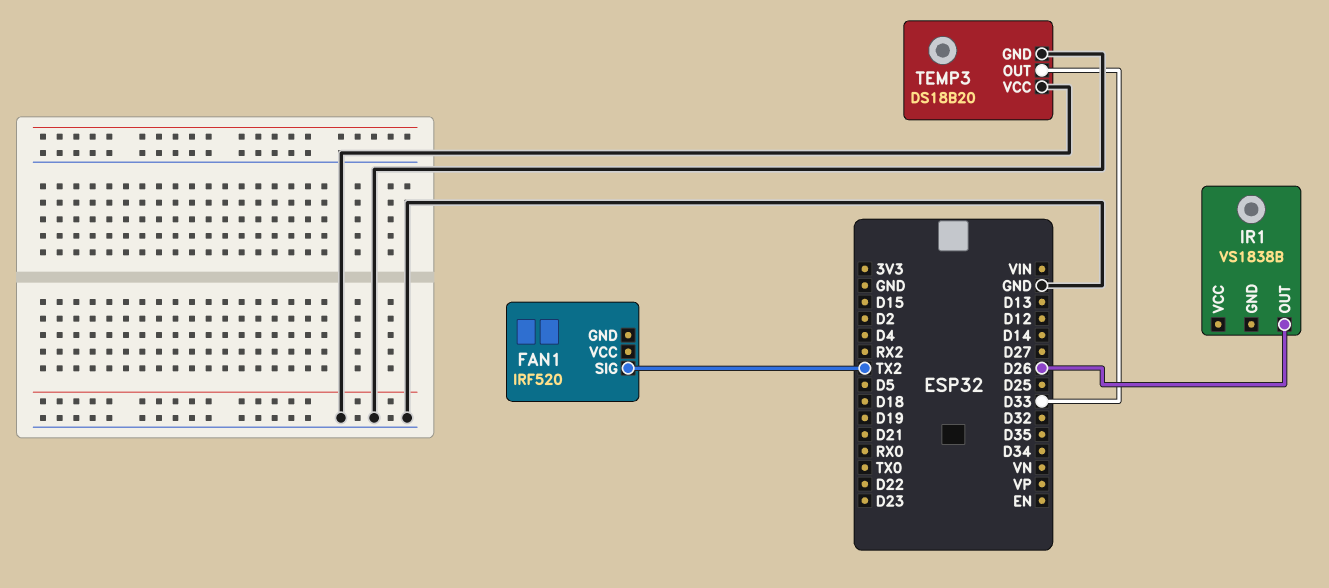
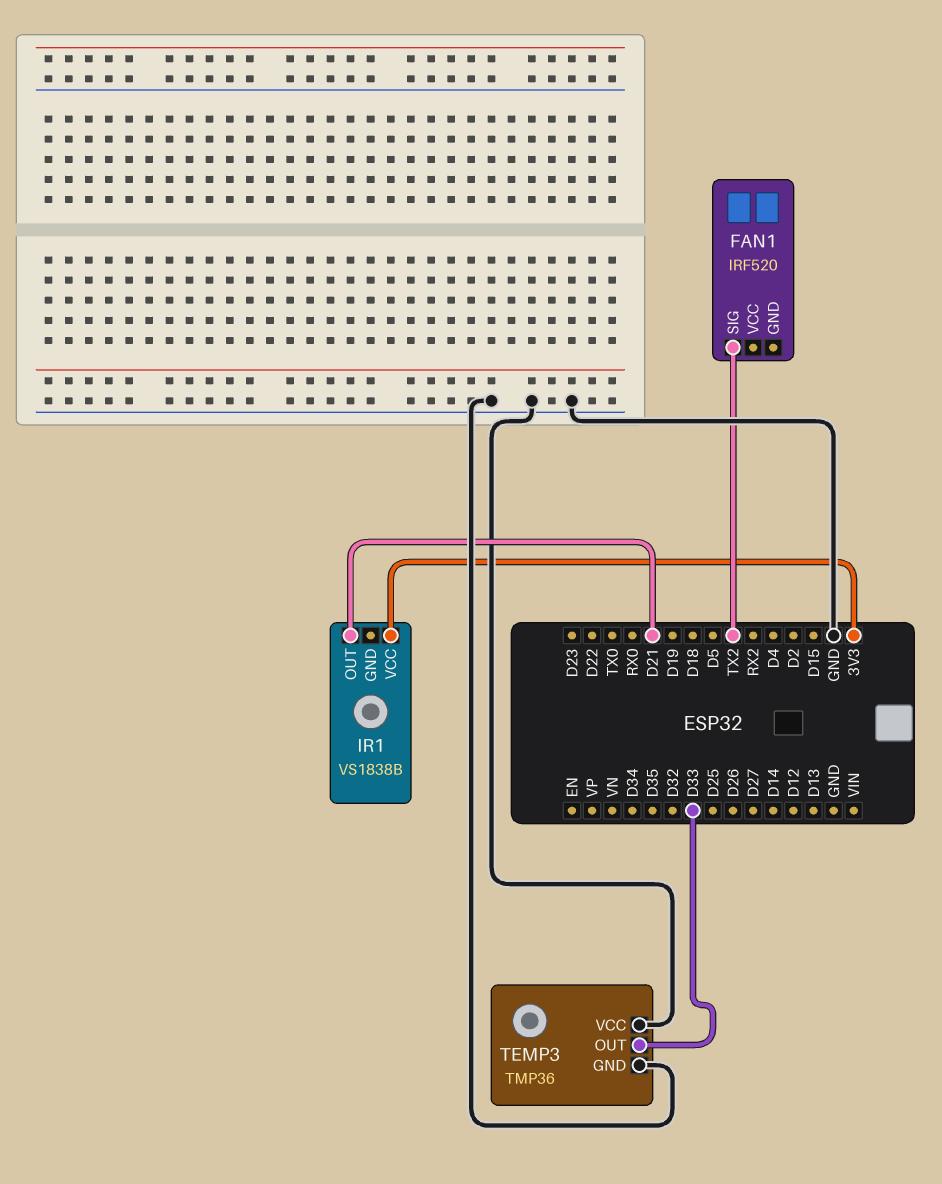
IR1 pin OUT: D26 -> D21
IR1 pin VCC: none -> 3V3
TEMP3: DS18B20 -> TMP36

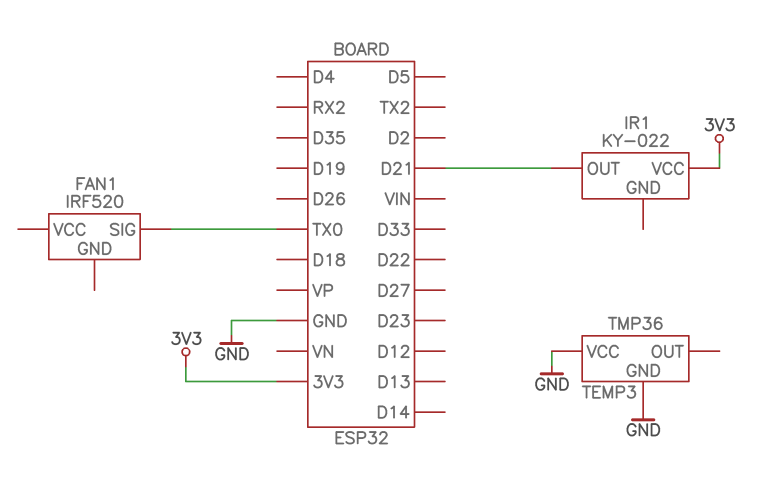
FAN1 pin SIG: TX2 -> TX0
IR1: VS1838B -> KY-022
TEMP3 pin OUT: D33 -> none

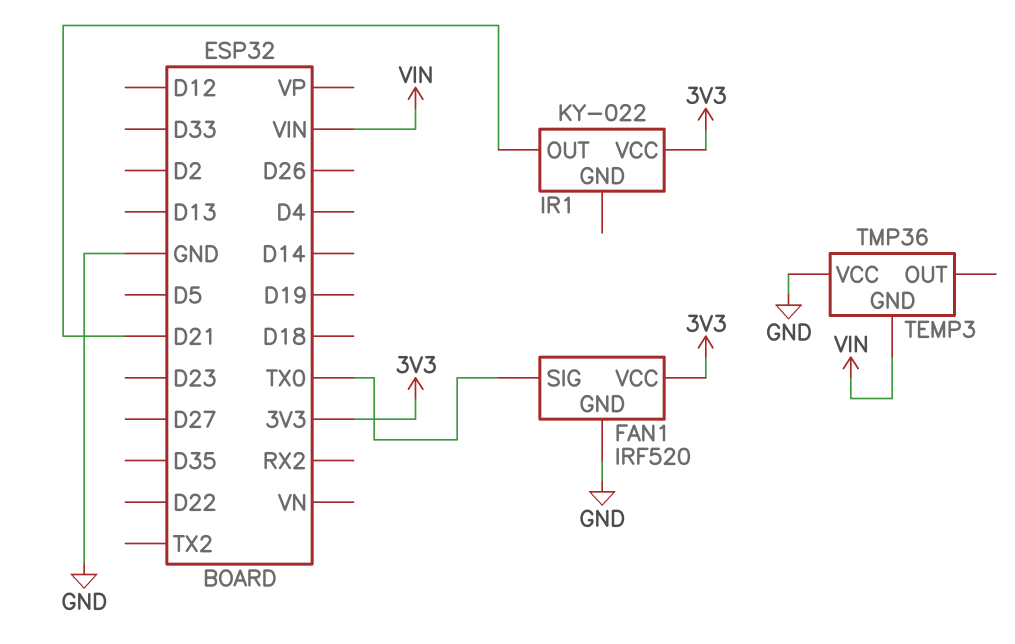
FAN1 pin GND: none -> GND
FAN1 pin VCC: none -> 3V3
TEMP3 pin GND: GND -> VIN

